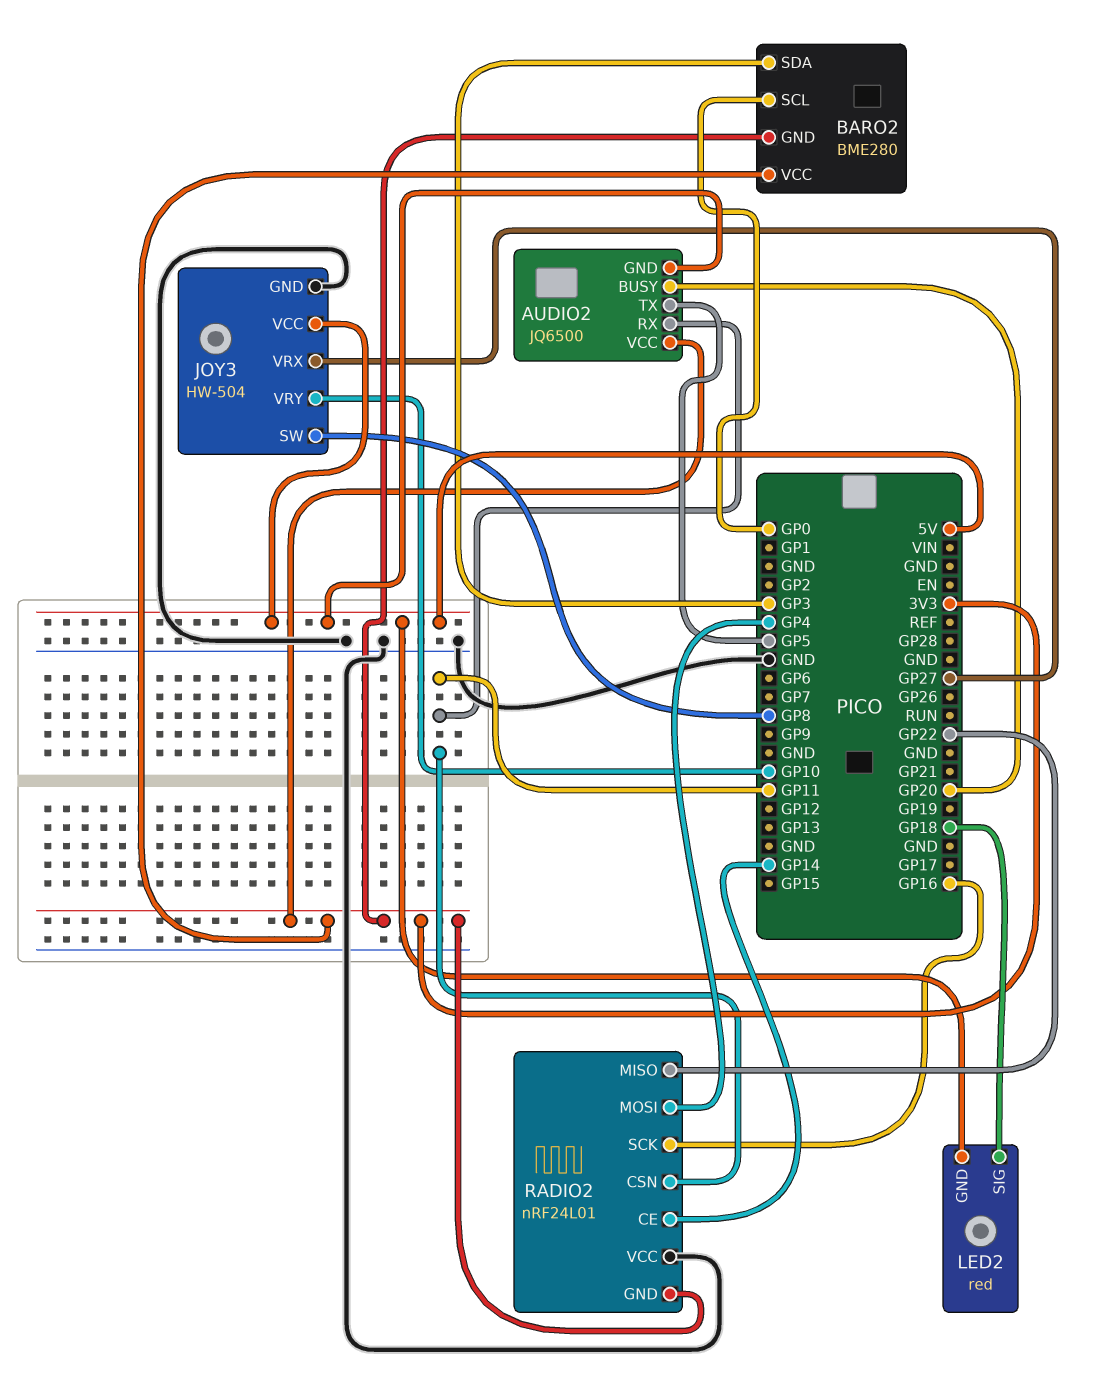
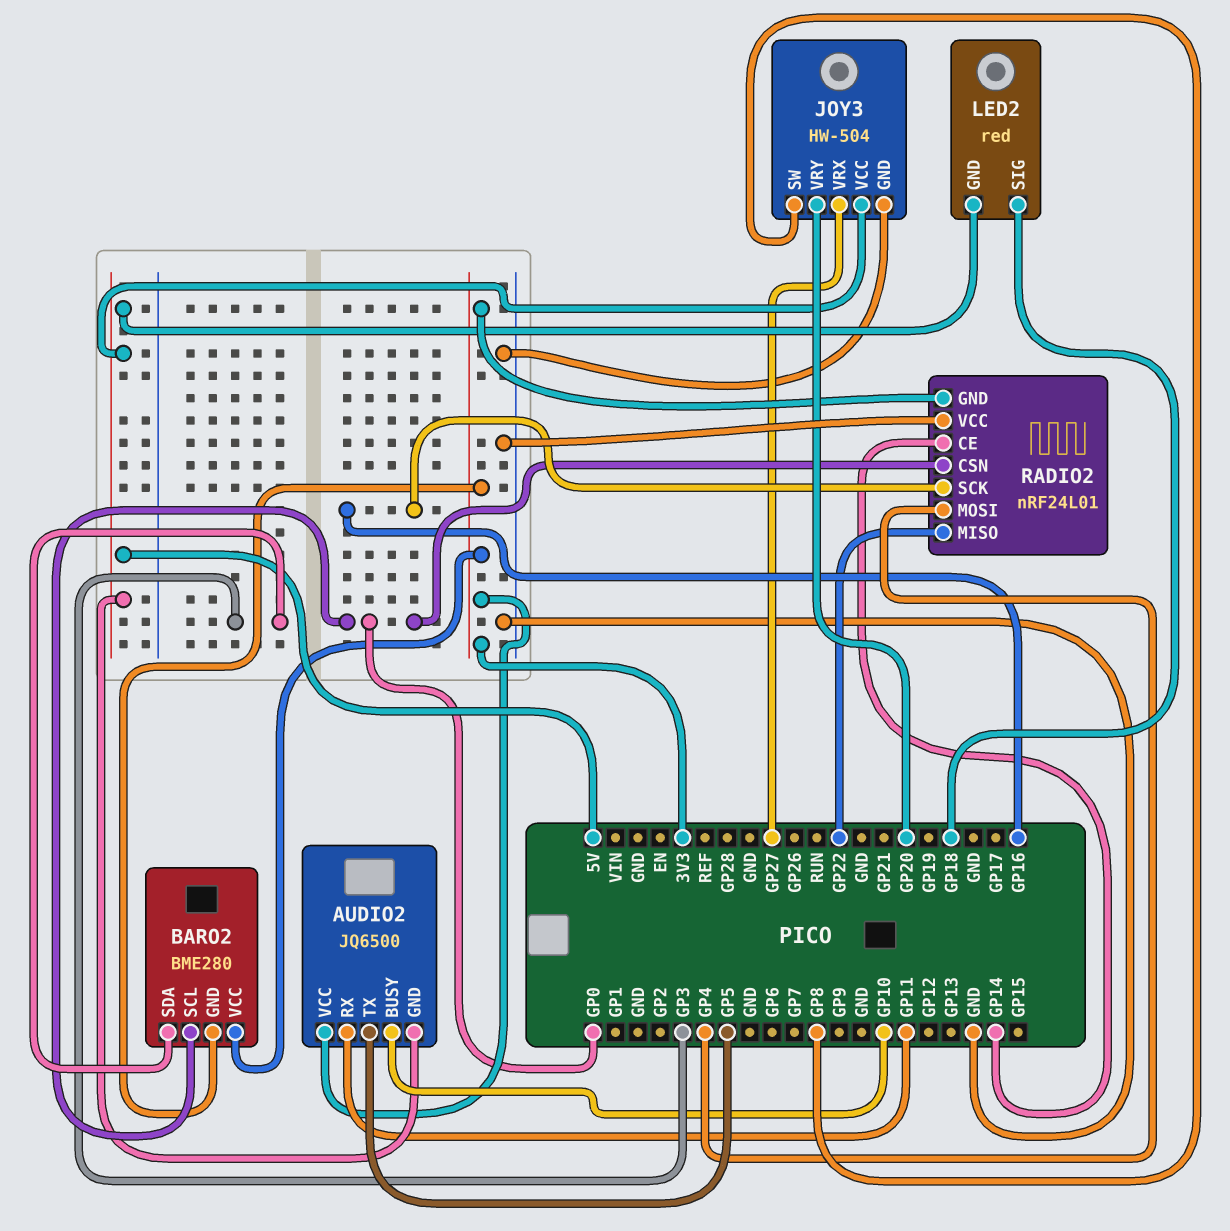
AUDIO2 pin BUSY: GP20 -> GP10
JOY3 pin VRY: GP10 -> GP20
RADIO2 pin CSN: GP11 -> GP0

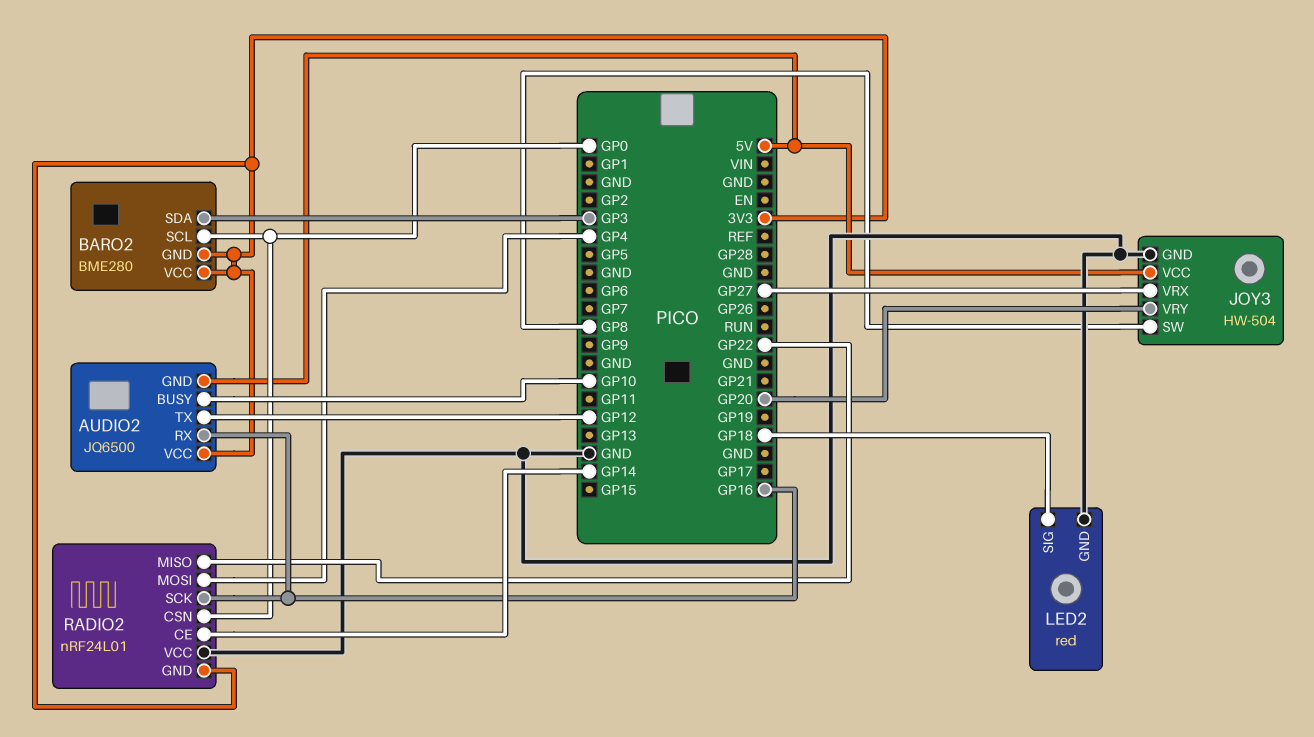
AUDIO2 pin RX: GP11 -> GP16
AUDIO2 pin TX: GP5 -> GP12
LED2 pin GND: 5V -> GND

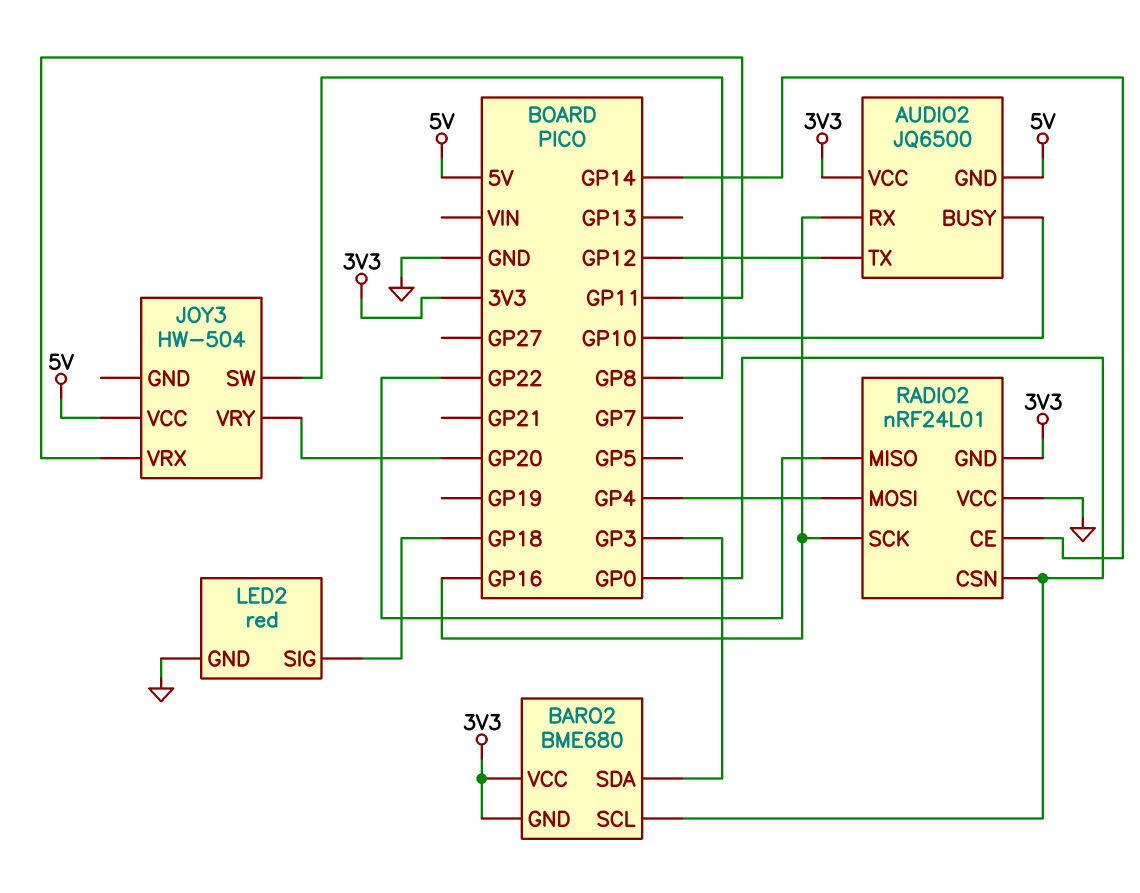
BARO2: BME280 -> BME680
JOY3 pin GND: GND -> none
JOY3 pin VRX: GP27 -> GP11

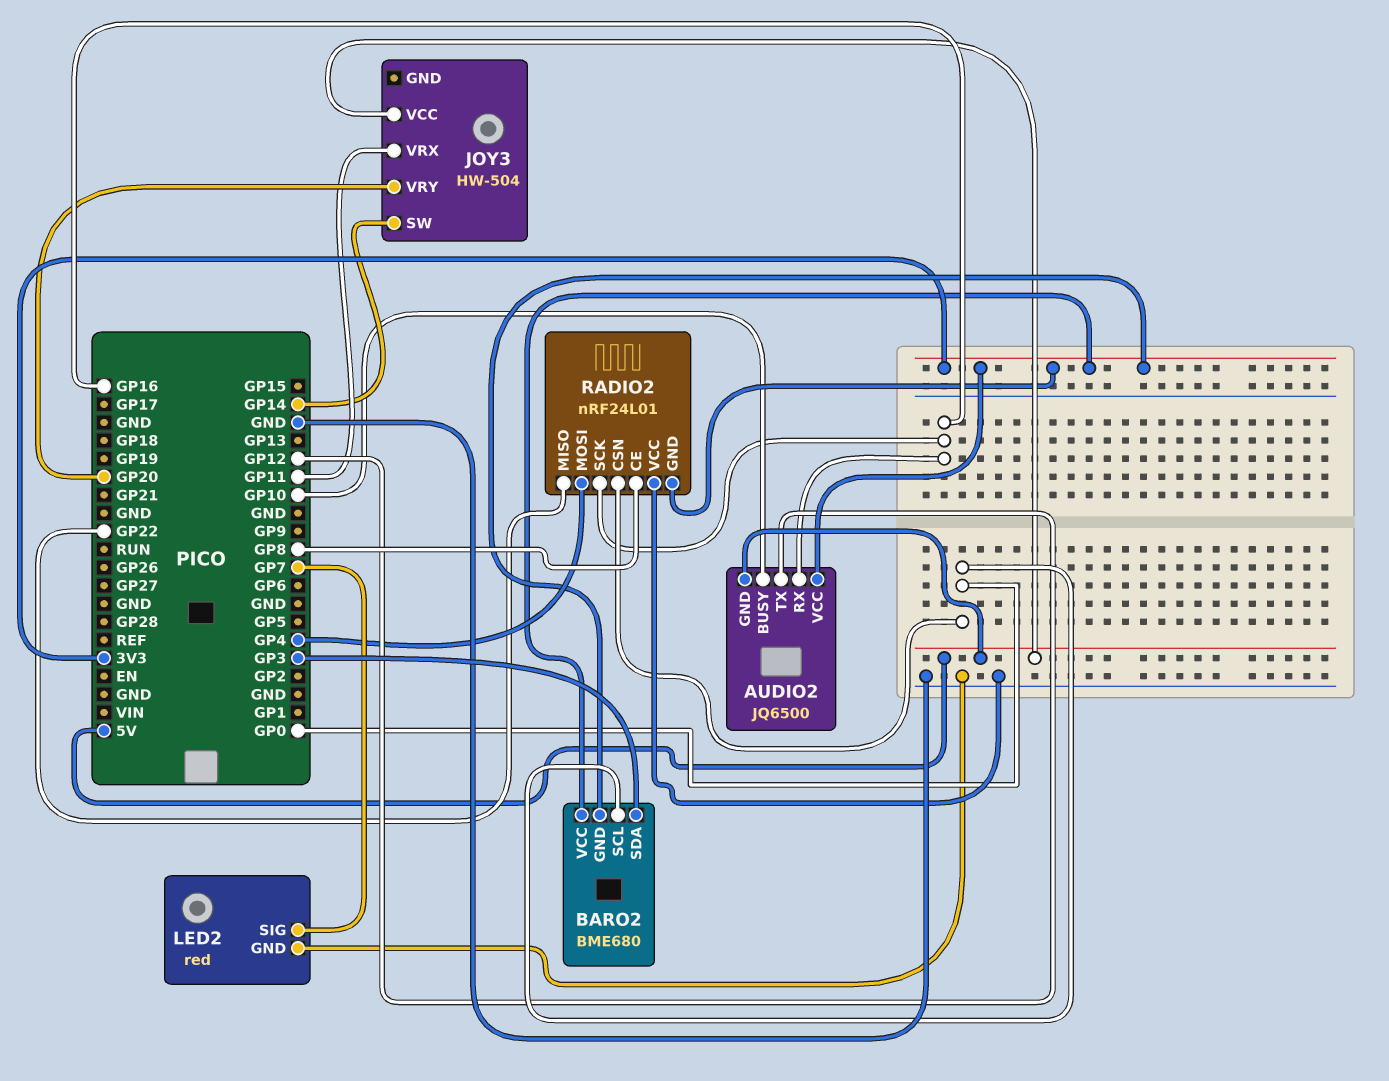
JOY3 pin SW: GP8 -> GP14
LED2 pin SIG: GP18 -> GP7
RADIO2 pin CE: GP14 -> GP8

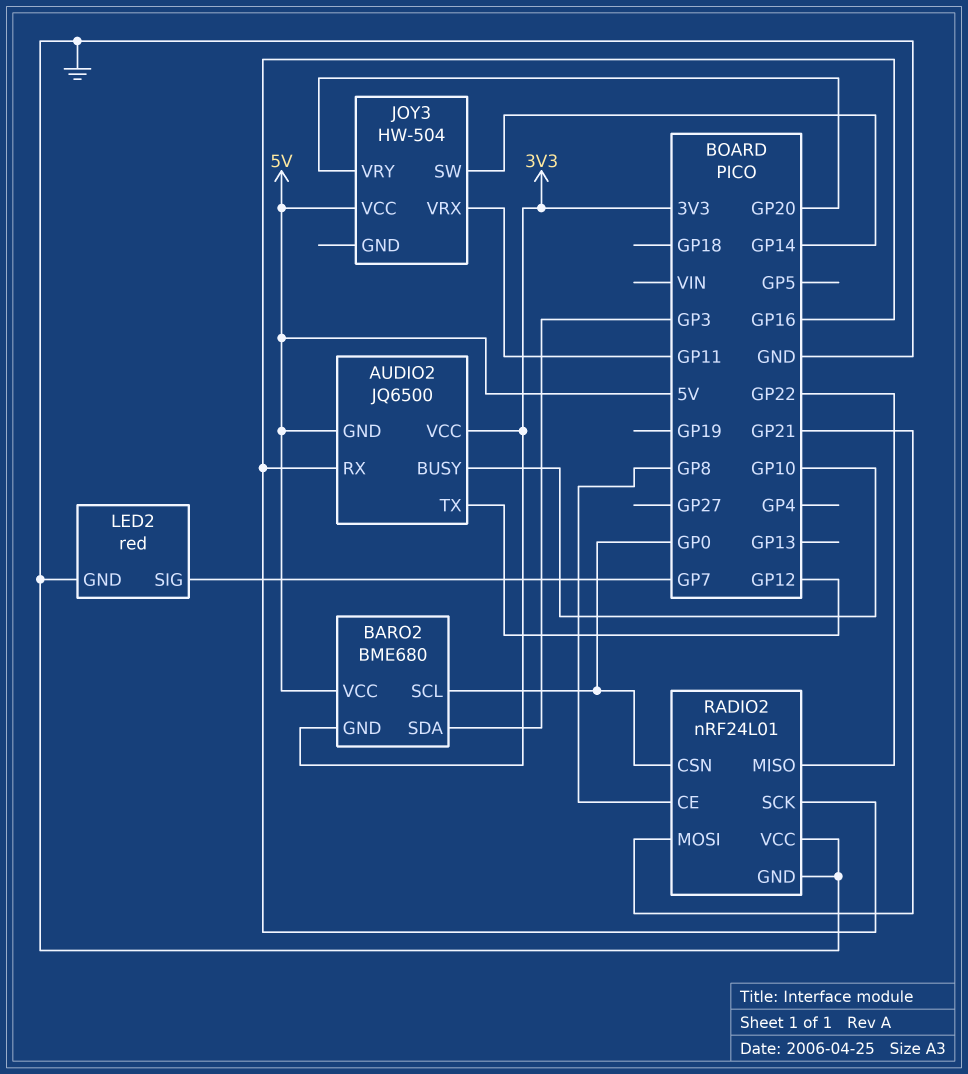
BARO2 pin VCC: 3V3 -> 5V
RADIO2 pin GND: 3V3 -> GND
RADIO2 pin MOSI: GP4 -> GP21

